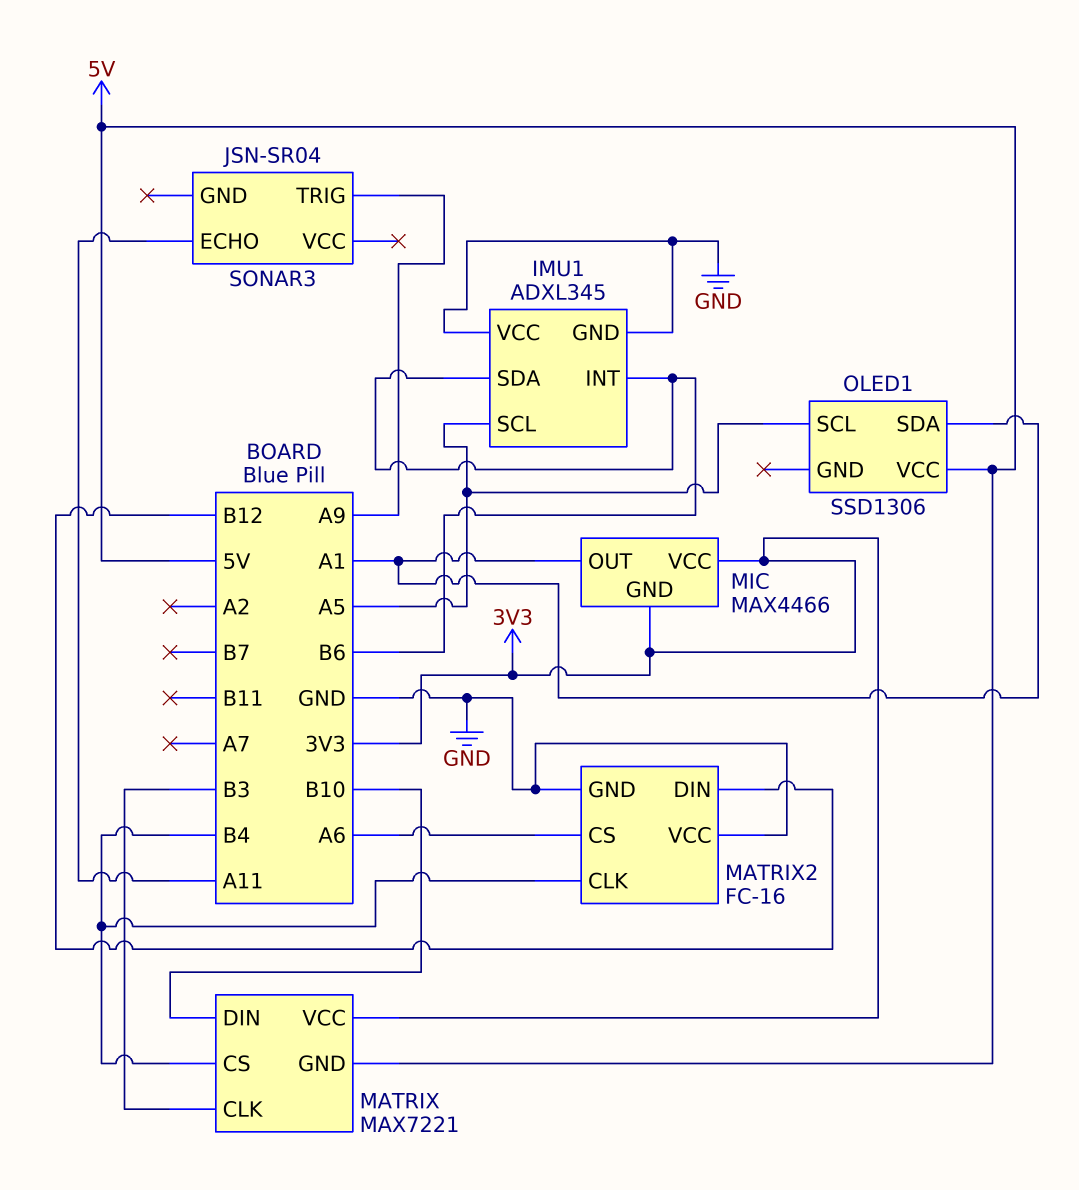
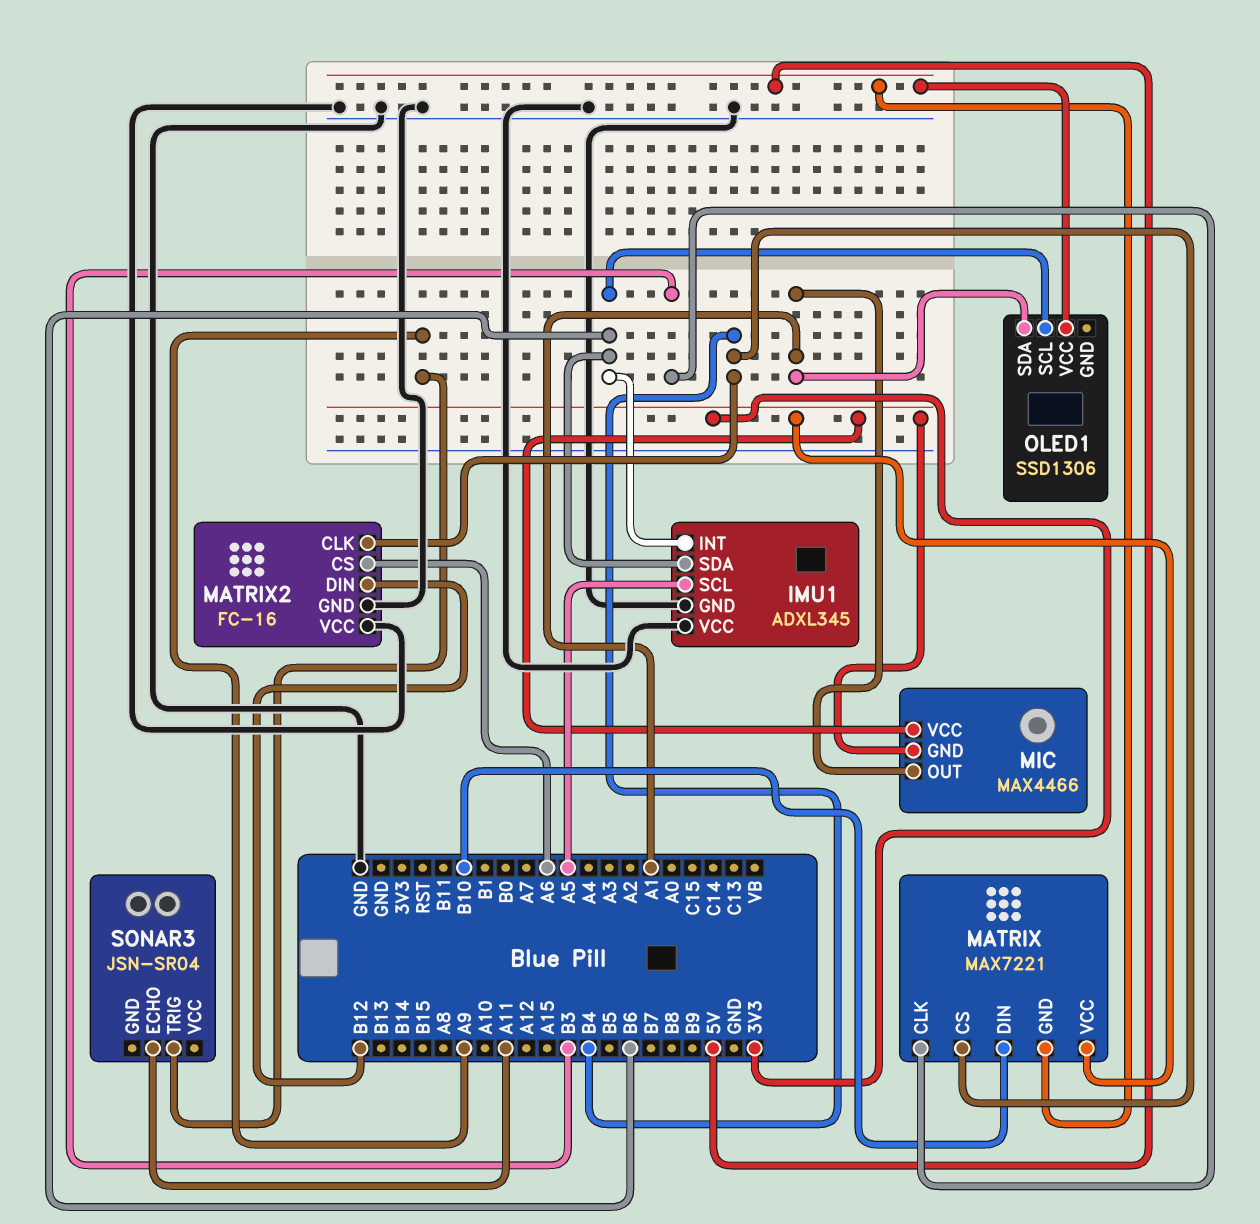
OLED1 pin SCL: A5 -> B6

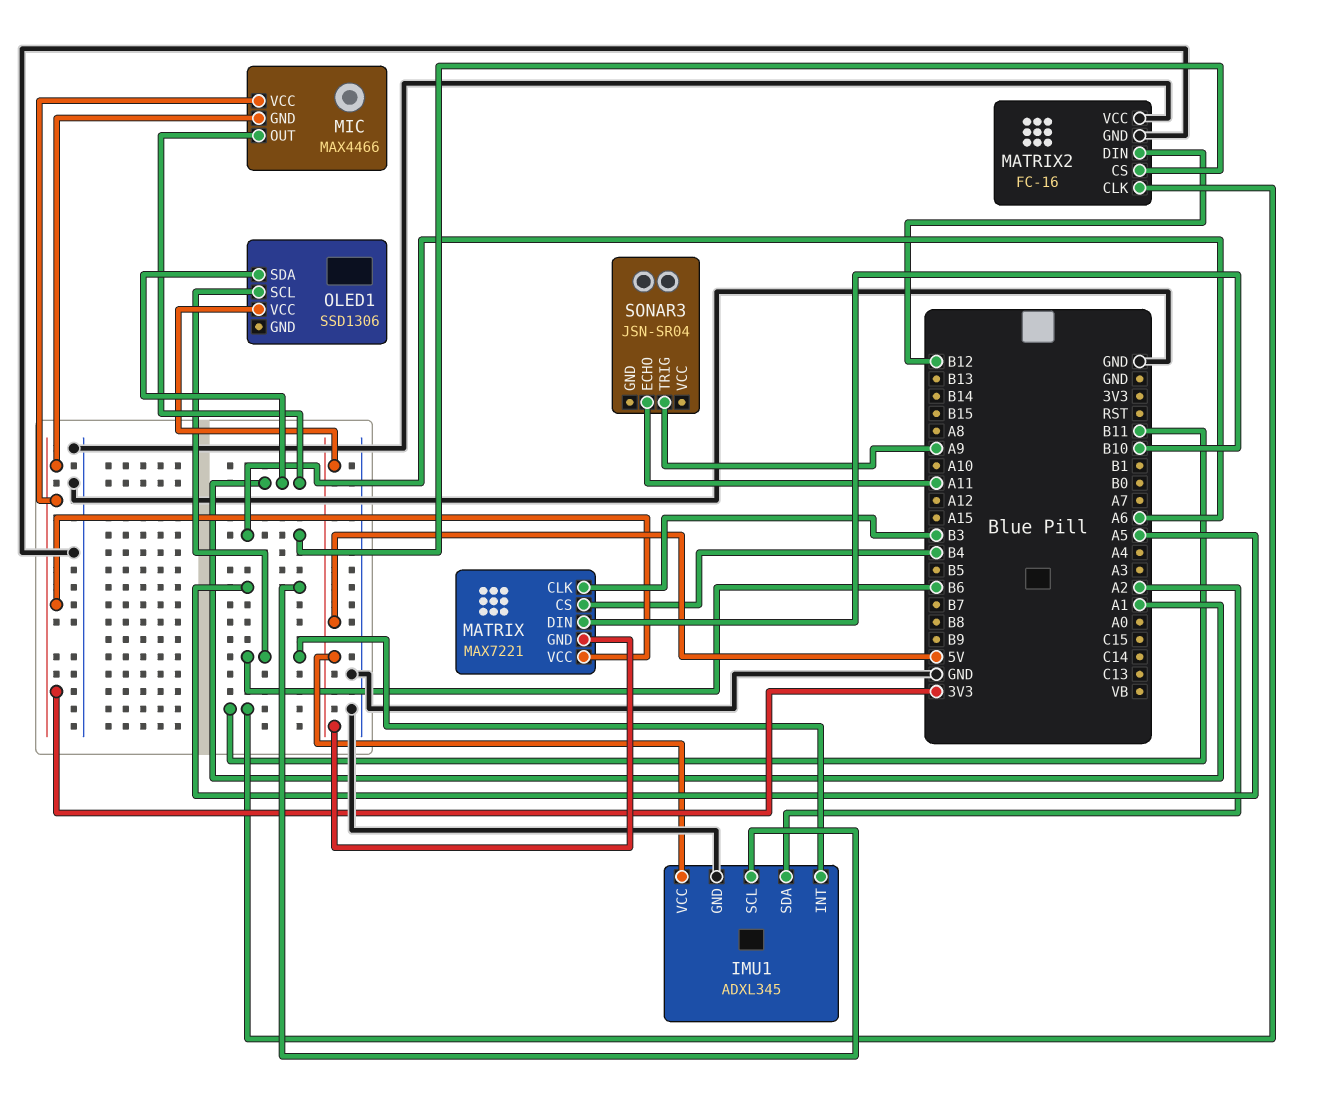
IMU1 pin SDA: B6 -> A2
IMU1 pin VCC: GND -> 5V
MATRIX2 pin CLK: B4 -> B11

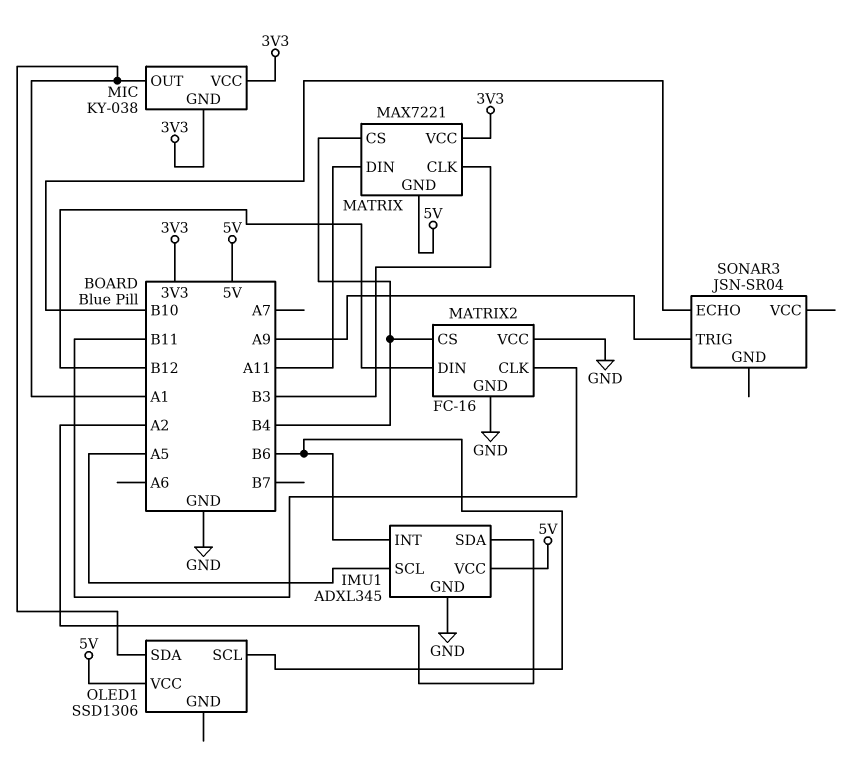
MATRIX pin DIN: B10 -> A11
MATRIX2 pin CS: A6 -> B4
MIC: MAX4466 -> KY-038
SONAR3 pin ECHO: A11 -> B10

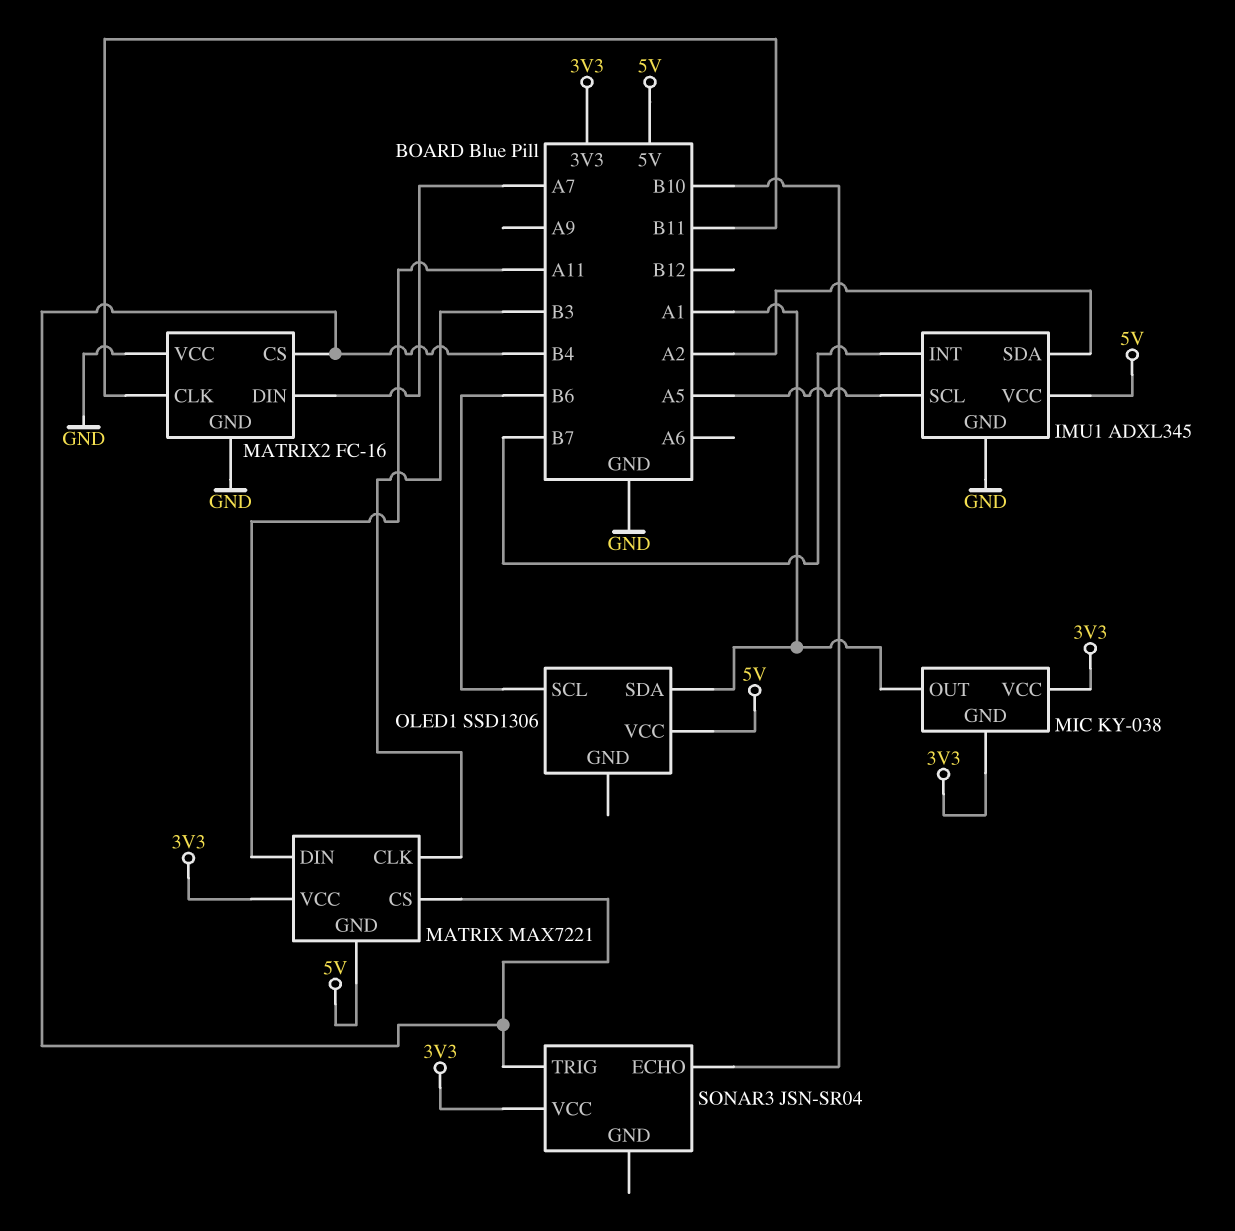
IMU1 pin INT: B6 -> B7
MATRIX2 pin DIN: B12 -> A7
SONAR3 pin TRIG: A9 -> B4
SONAR3 pin VCC: none -> 3V3

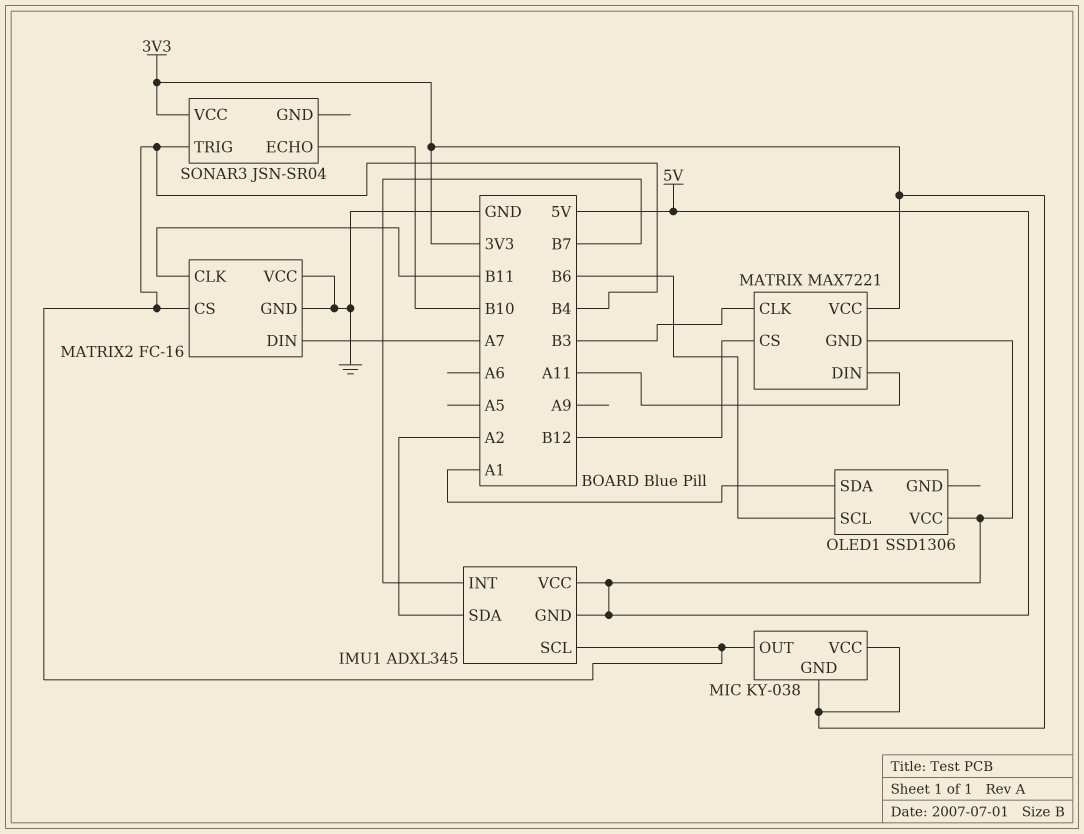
IMU1 pin GND: GND -> 5V
IMU1 pin SCL: A5 -> B4
MATRIX pin CS: B4 -> B12
MIC pin OUT: A1 -> B4

